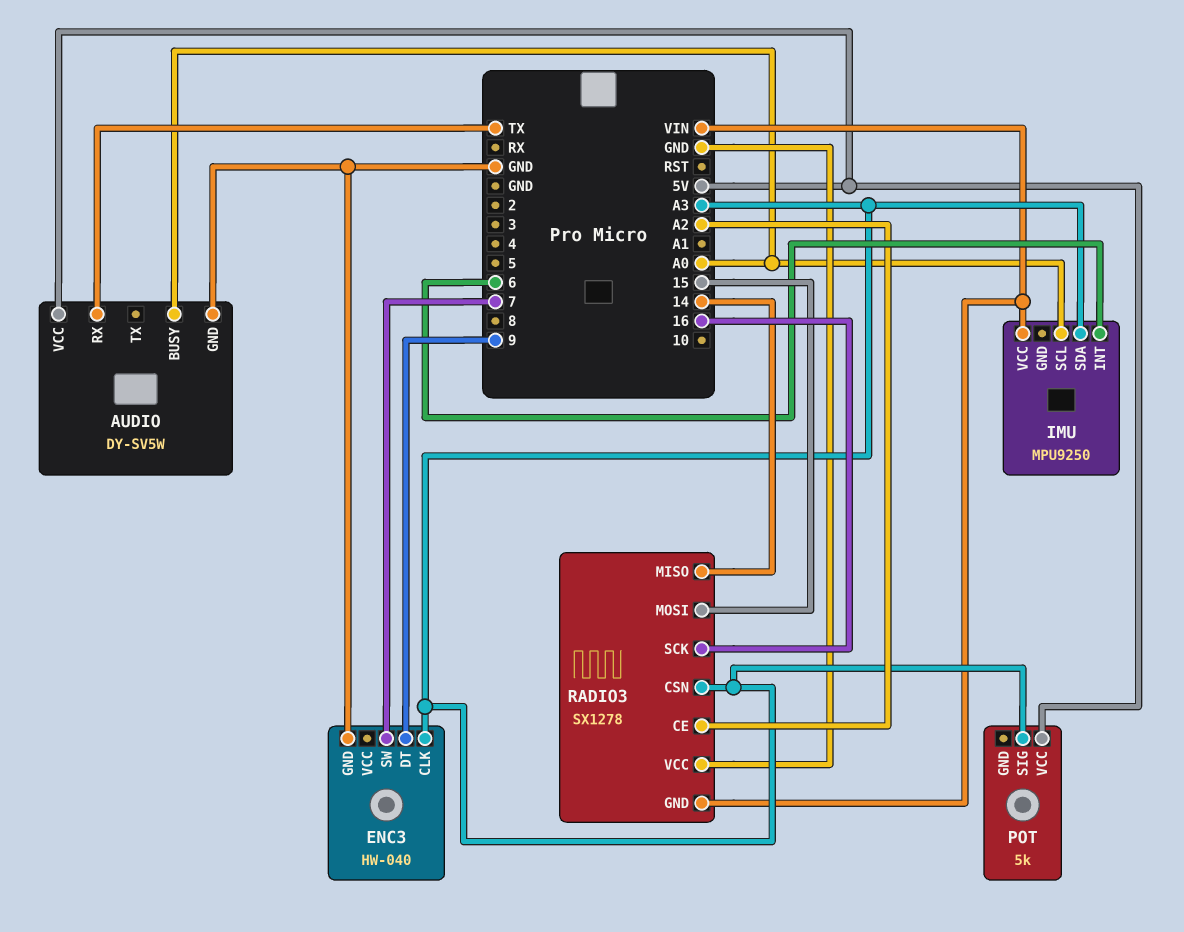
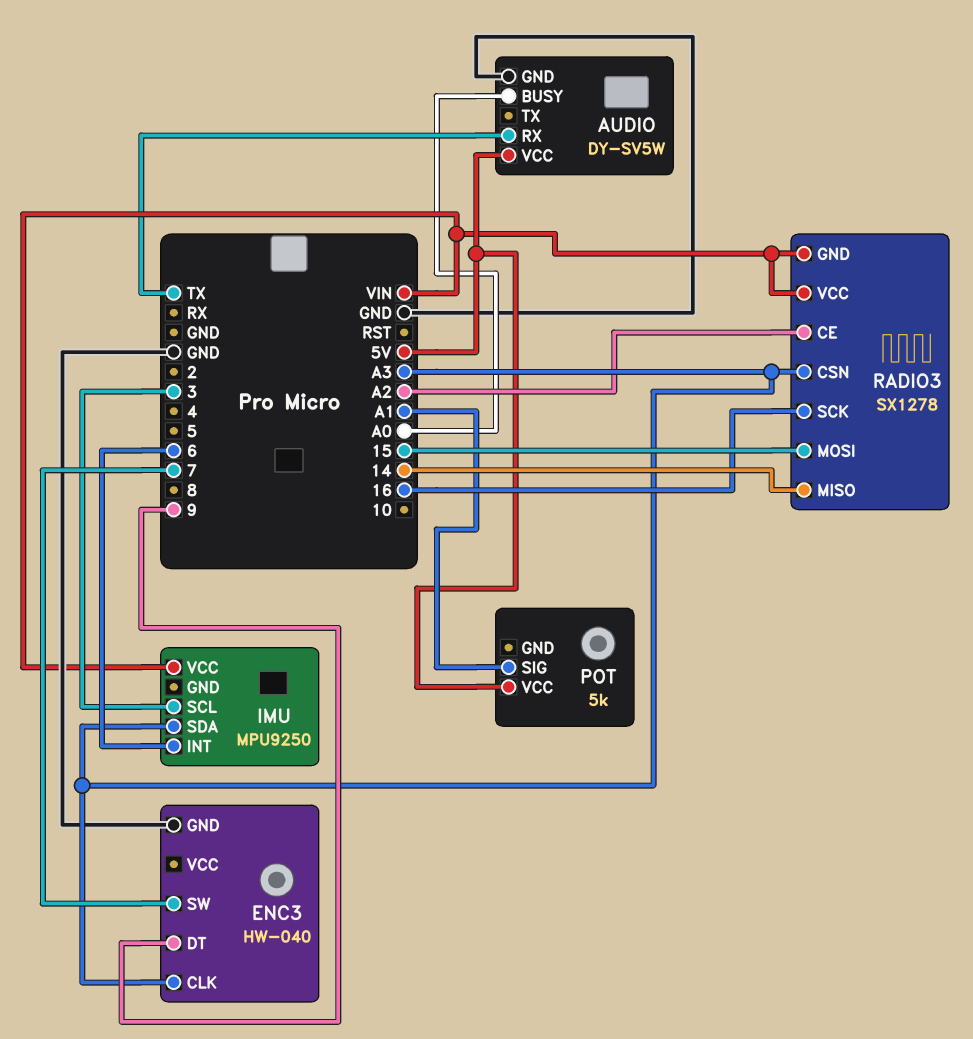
IMU pin SCL: A0 -> 3
POT pin SIG: A3 -> A1
RADIO3 pin VCC: GND -> VIN

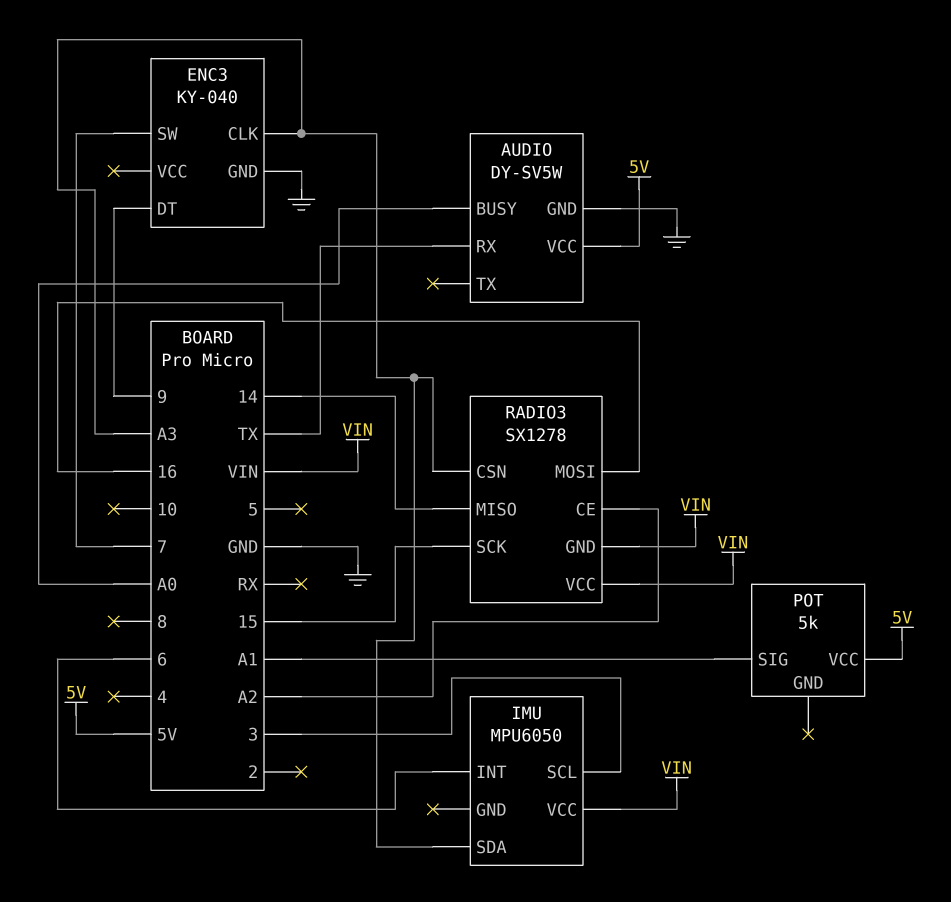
ENC3: HW-040 -> KY-040
IMU: MPU9250 -> MPU6050
RADIO3 pin MOSI: 15 -> 16
RADIO3 pin SCK: 16 -> 15

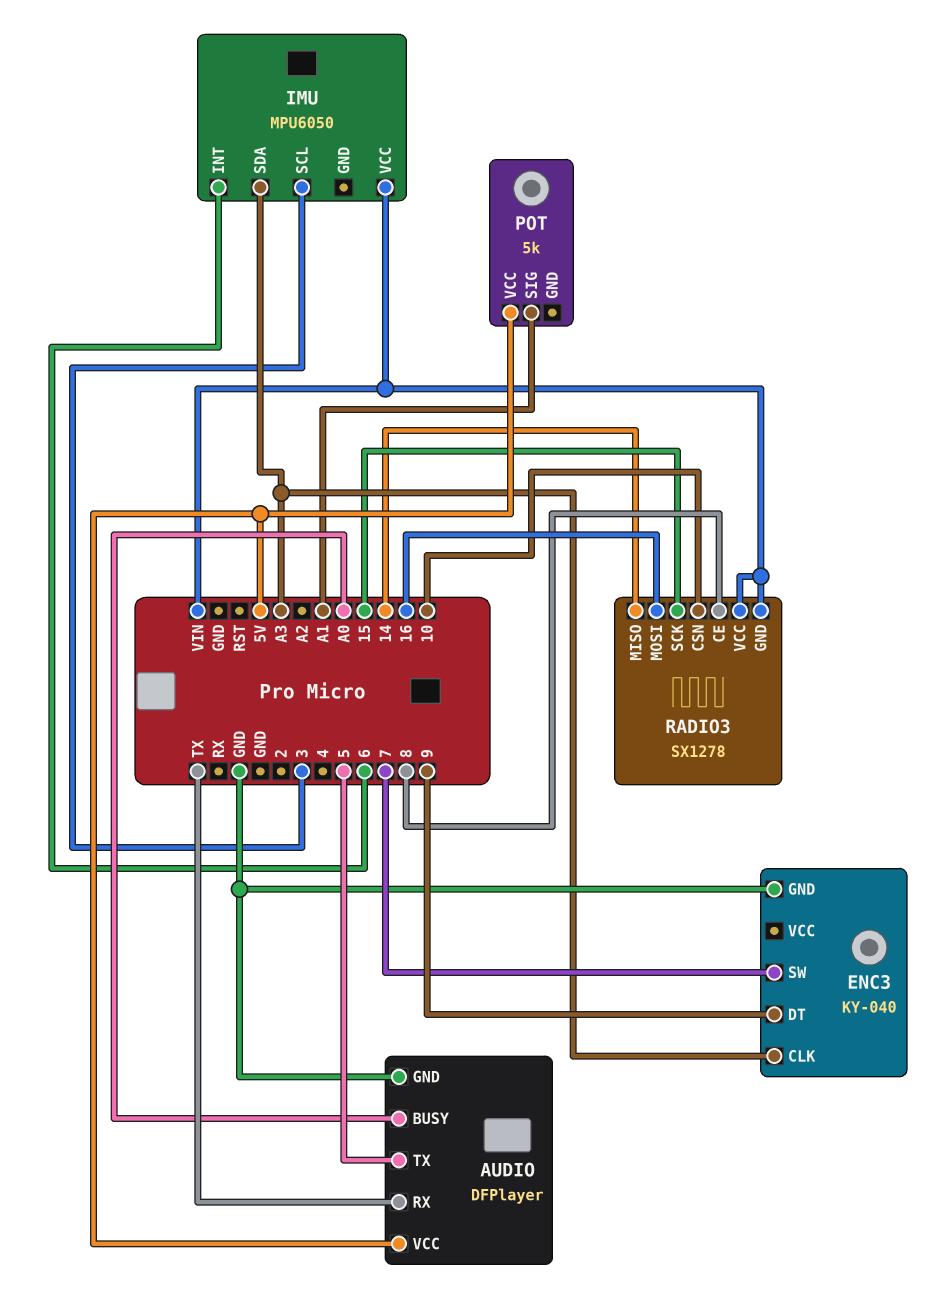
AUDIO: DY-SV5W -> DFPlayer
AUDIO pin TX: none -> 5
RADIO3 pin CE: A2 -> 8
RADIO3 pin CSN: A3 -> 10

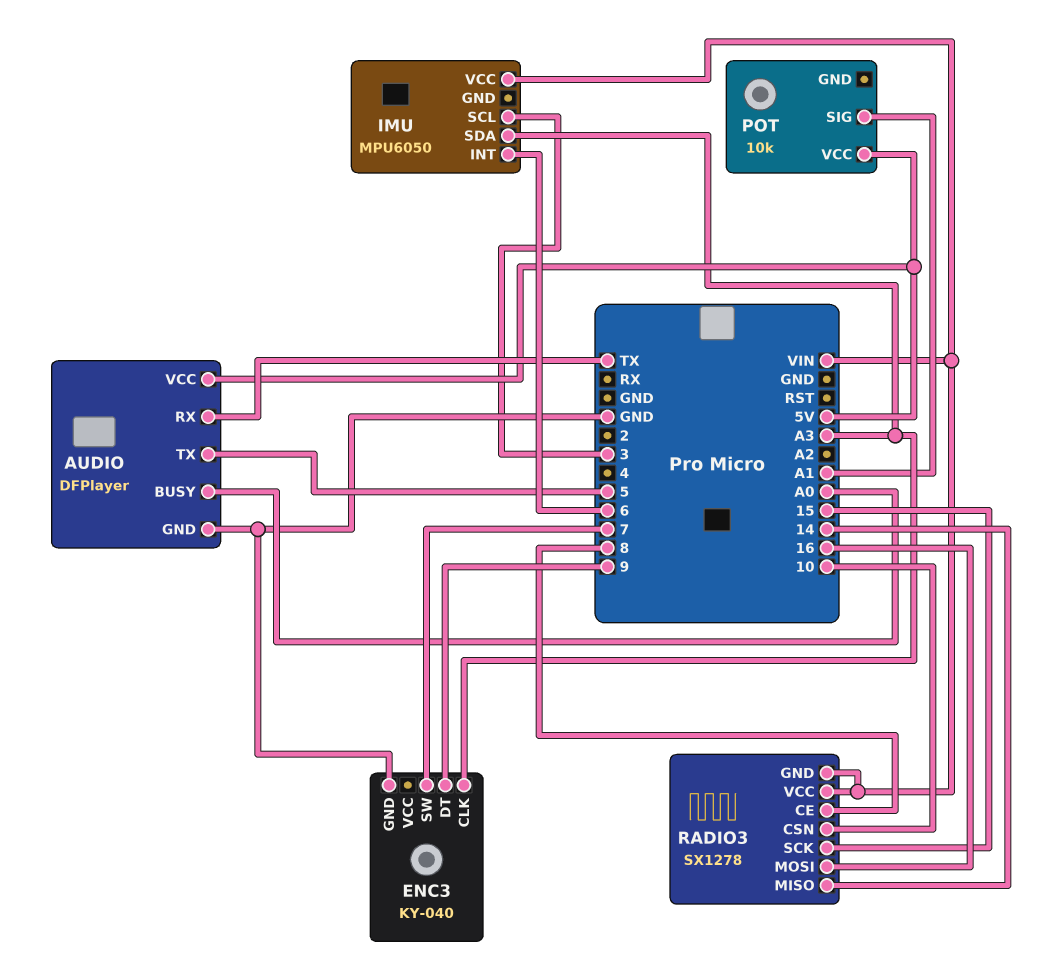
POT: 5k -> 10k

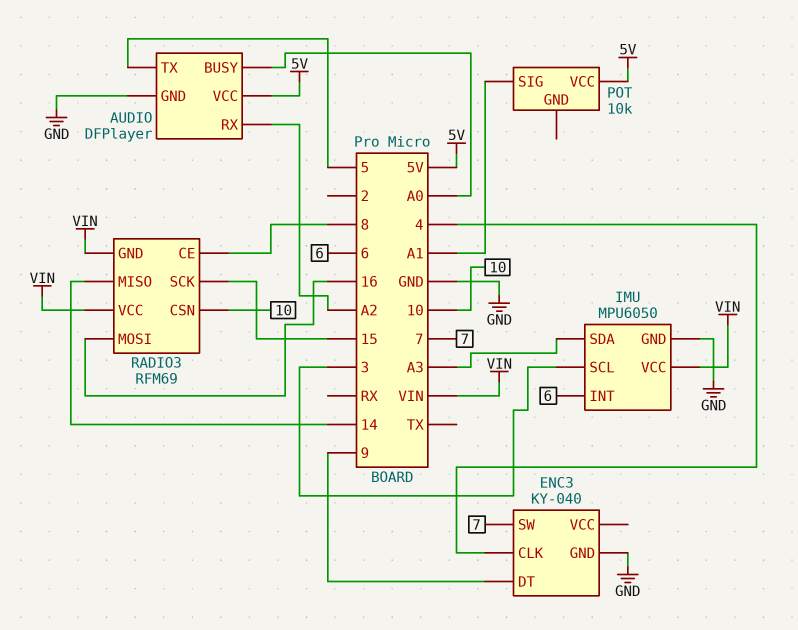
AUDIO pin RX: TX -> A2
ENC3 pin CLK: A3 -> 4
IMU pin GND: none -> GND
RADIO3: SX1278 -> RFM69

